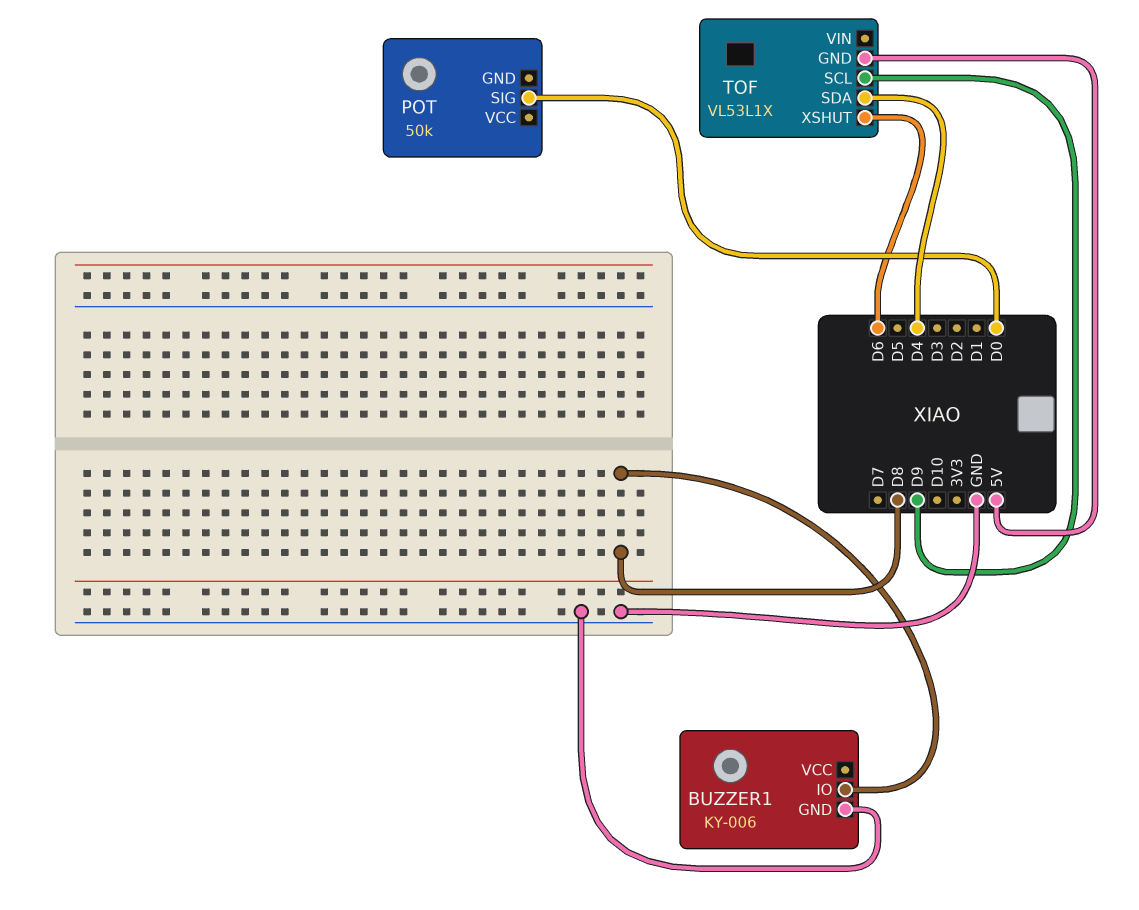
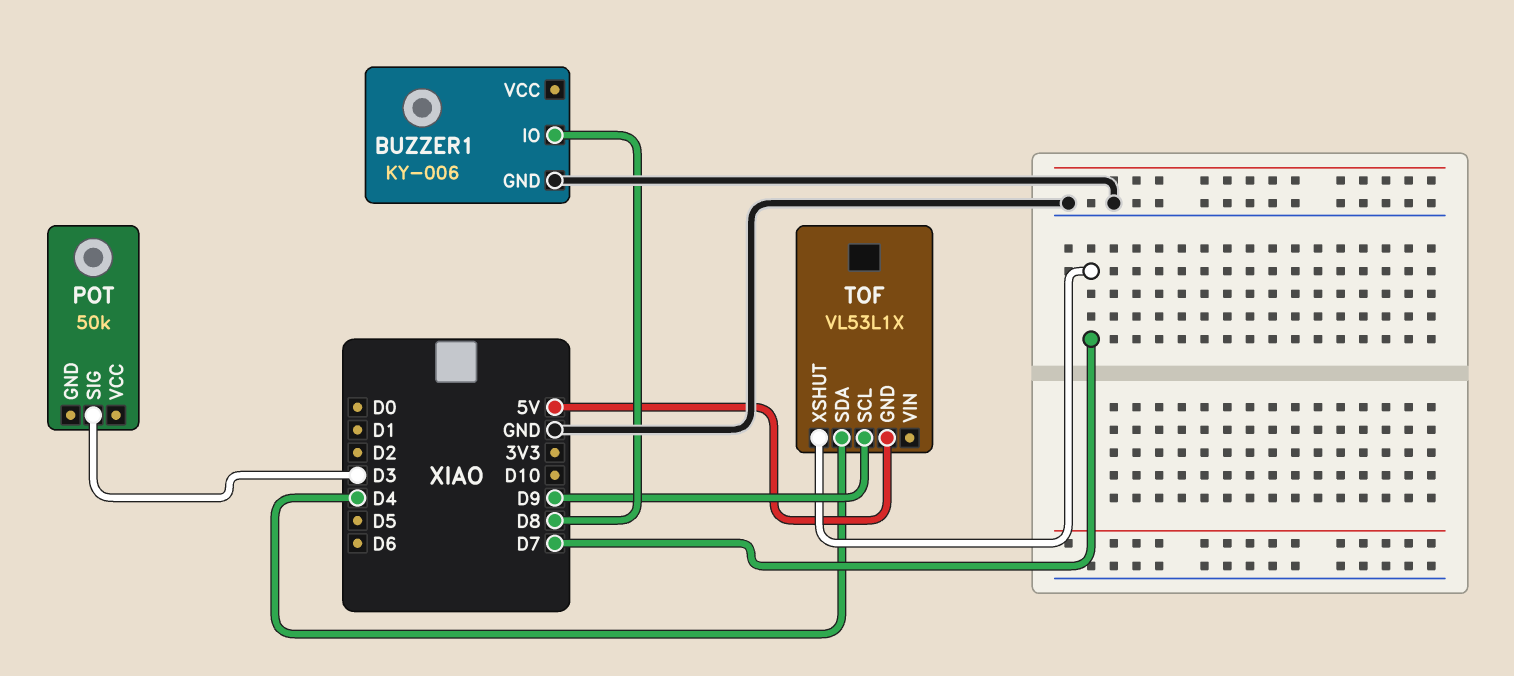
POT pin SIG: D0 -> D3
TOF pin XSHUT: D6 -> D7

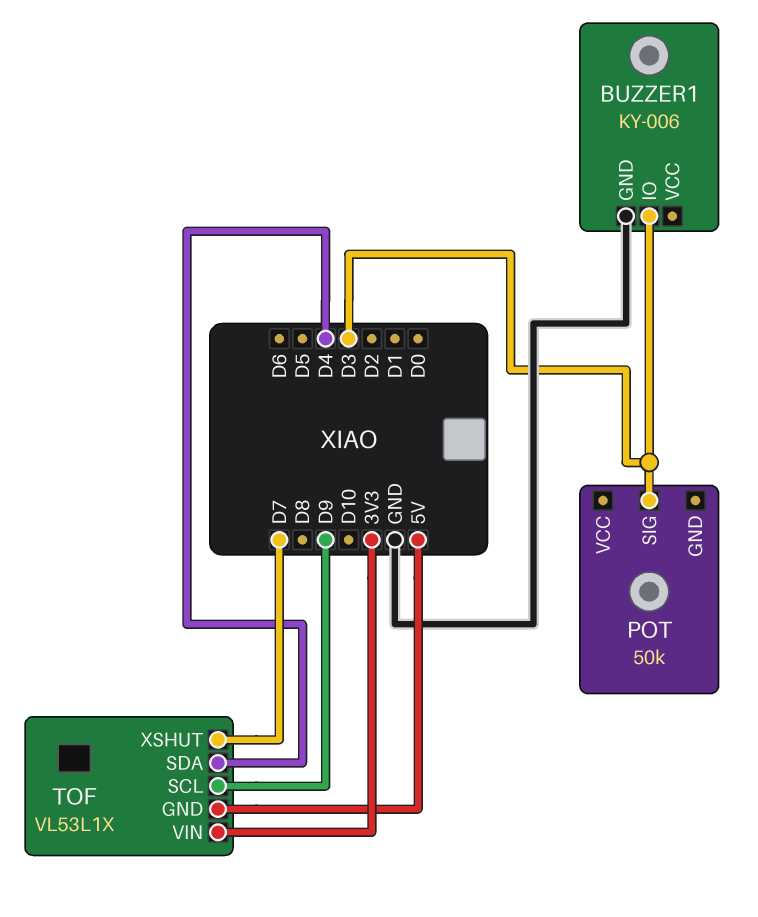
BUZZER1 pin IO: D8 -> D3
TOF pin VIN: none -> 3V3

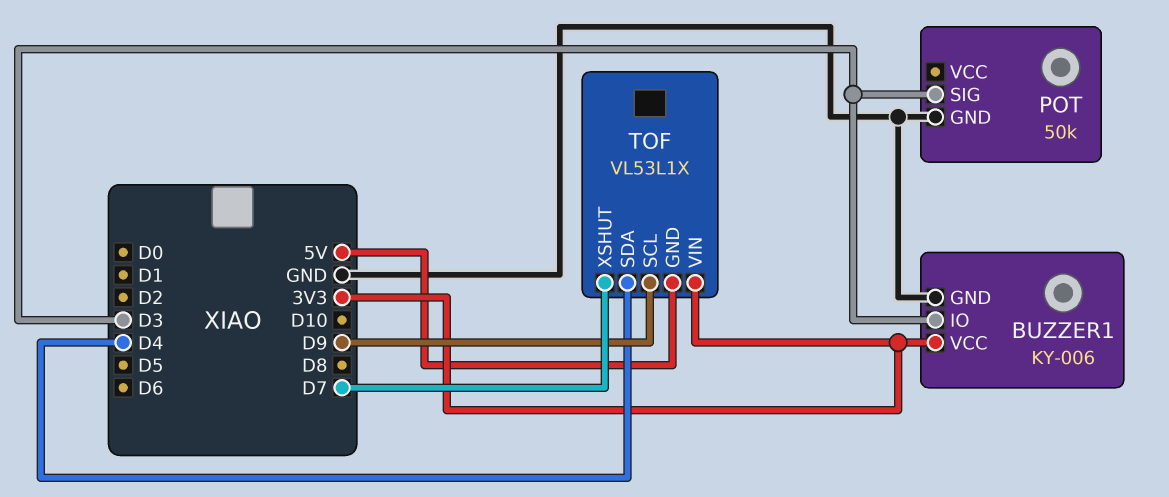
BUZZER1 pin VCC: none -> 3V3
POT pin GND: none -> GND

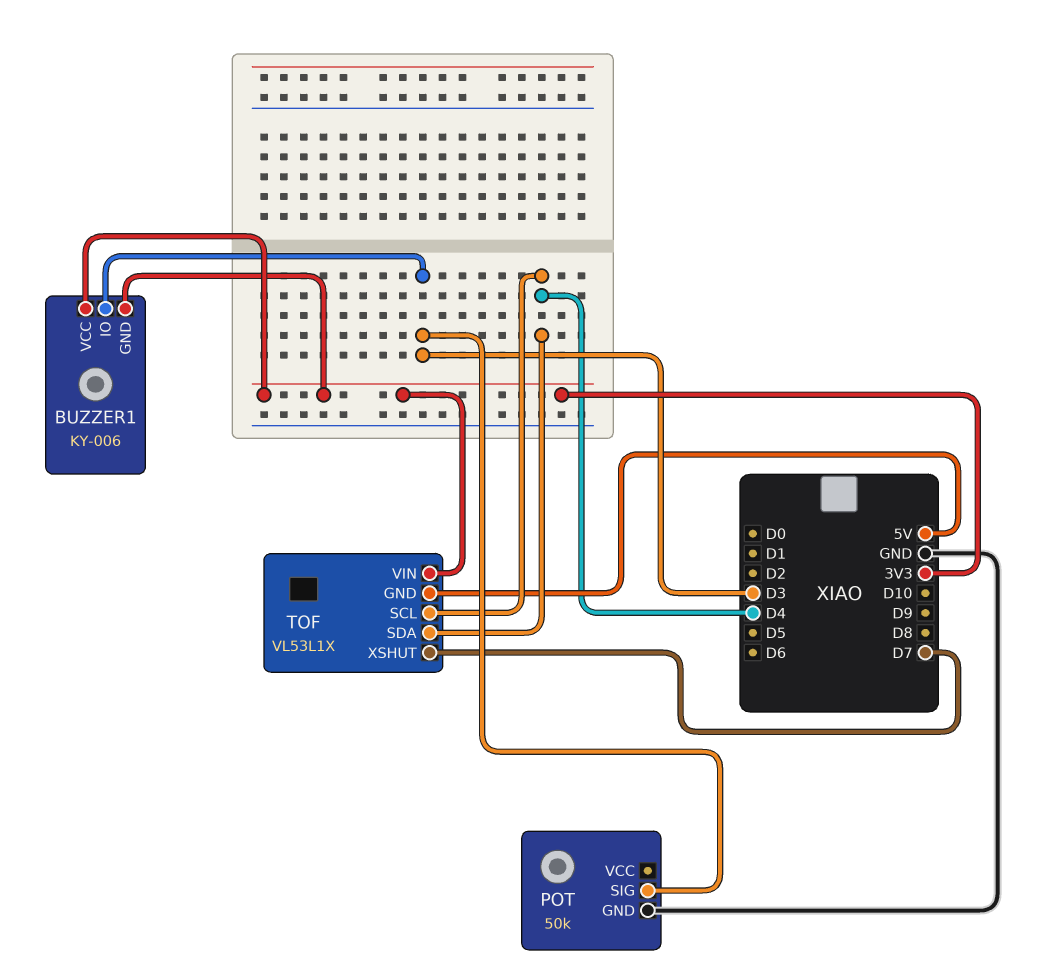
BUZZER1 pin GND: GND -> 3V3
TOF pin SCL: D9 -> D4

